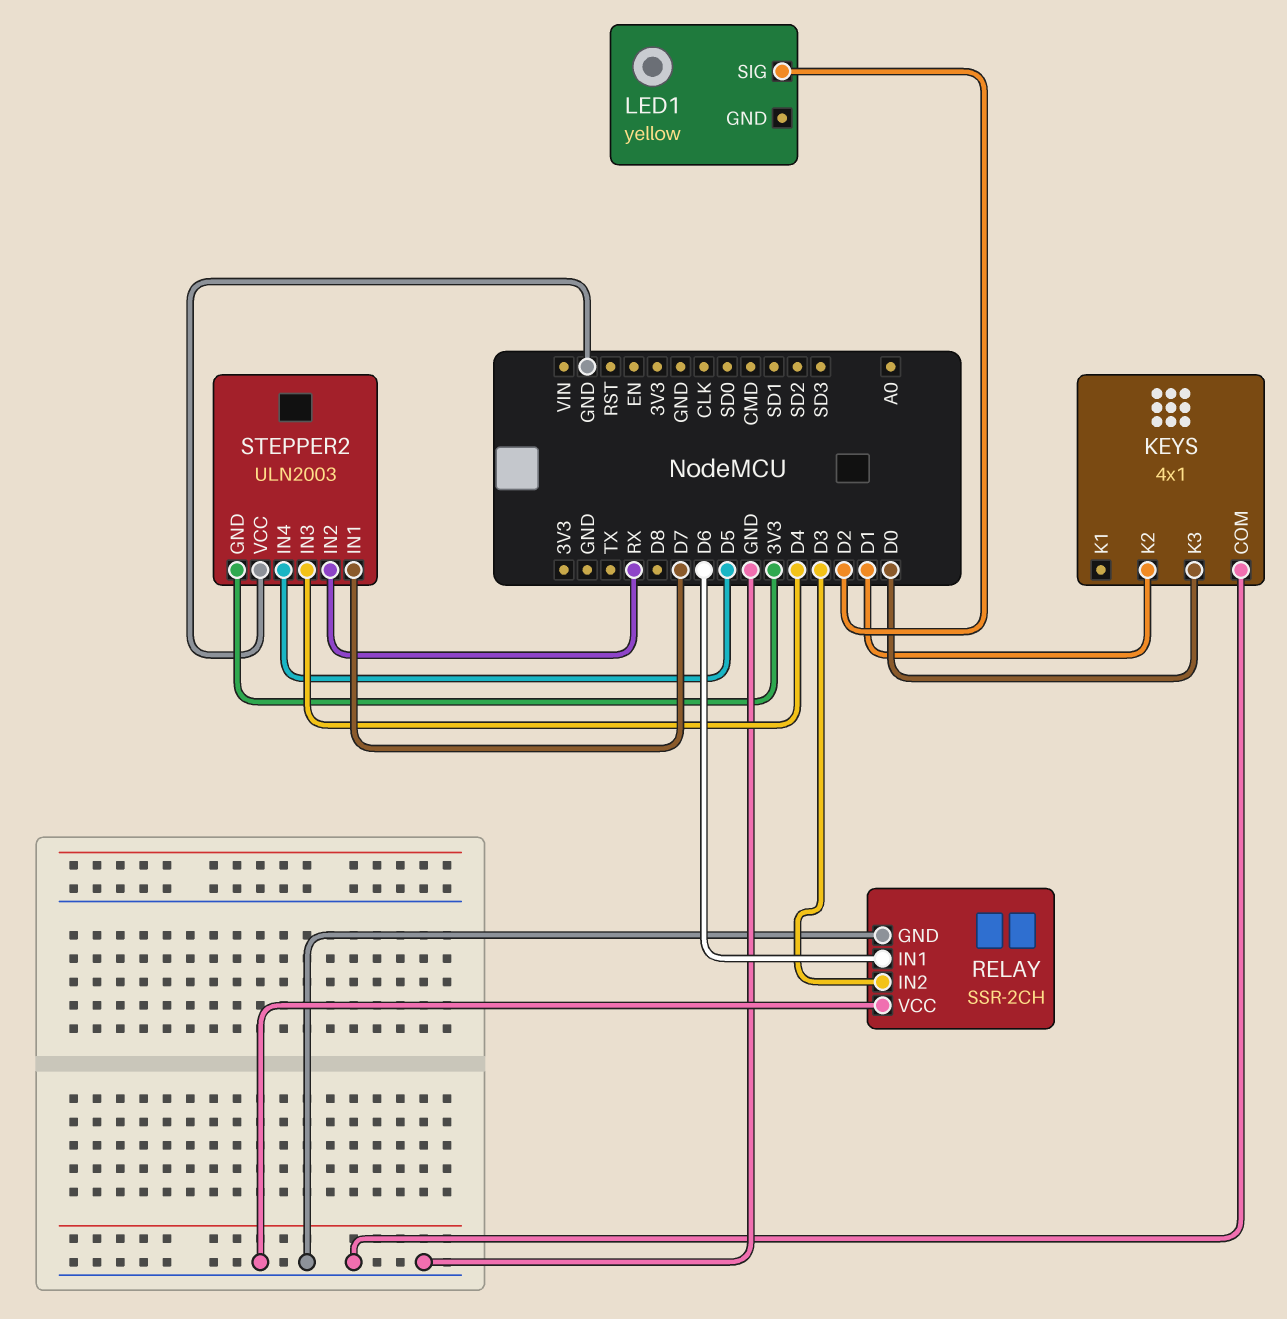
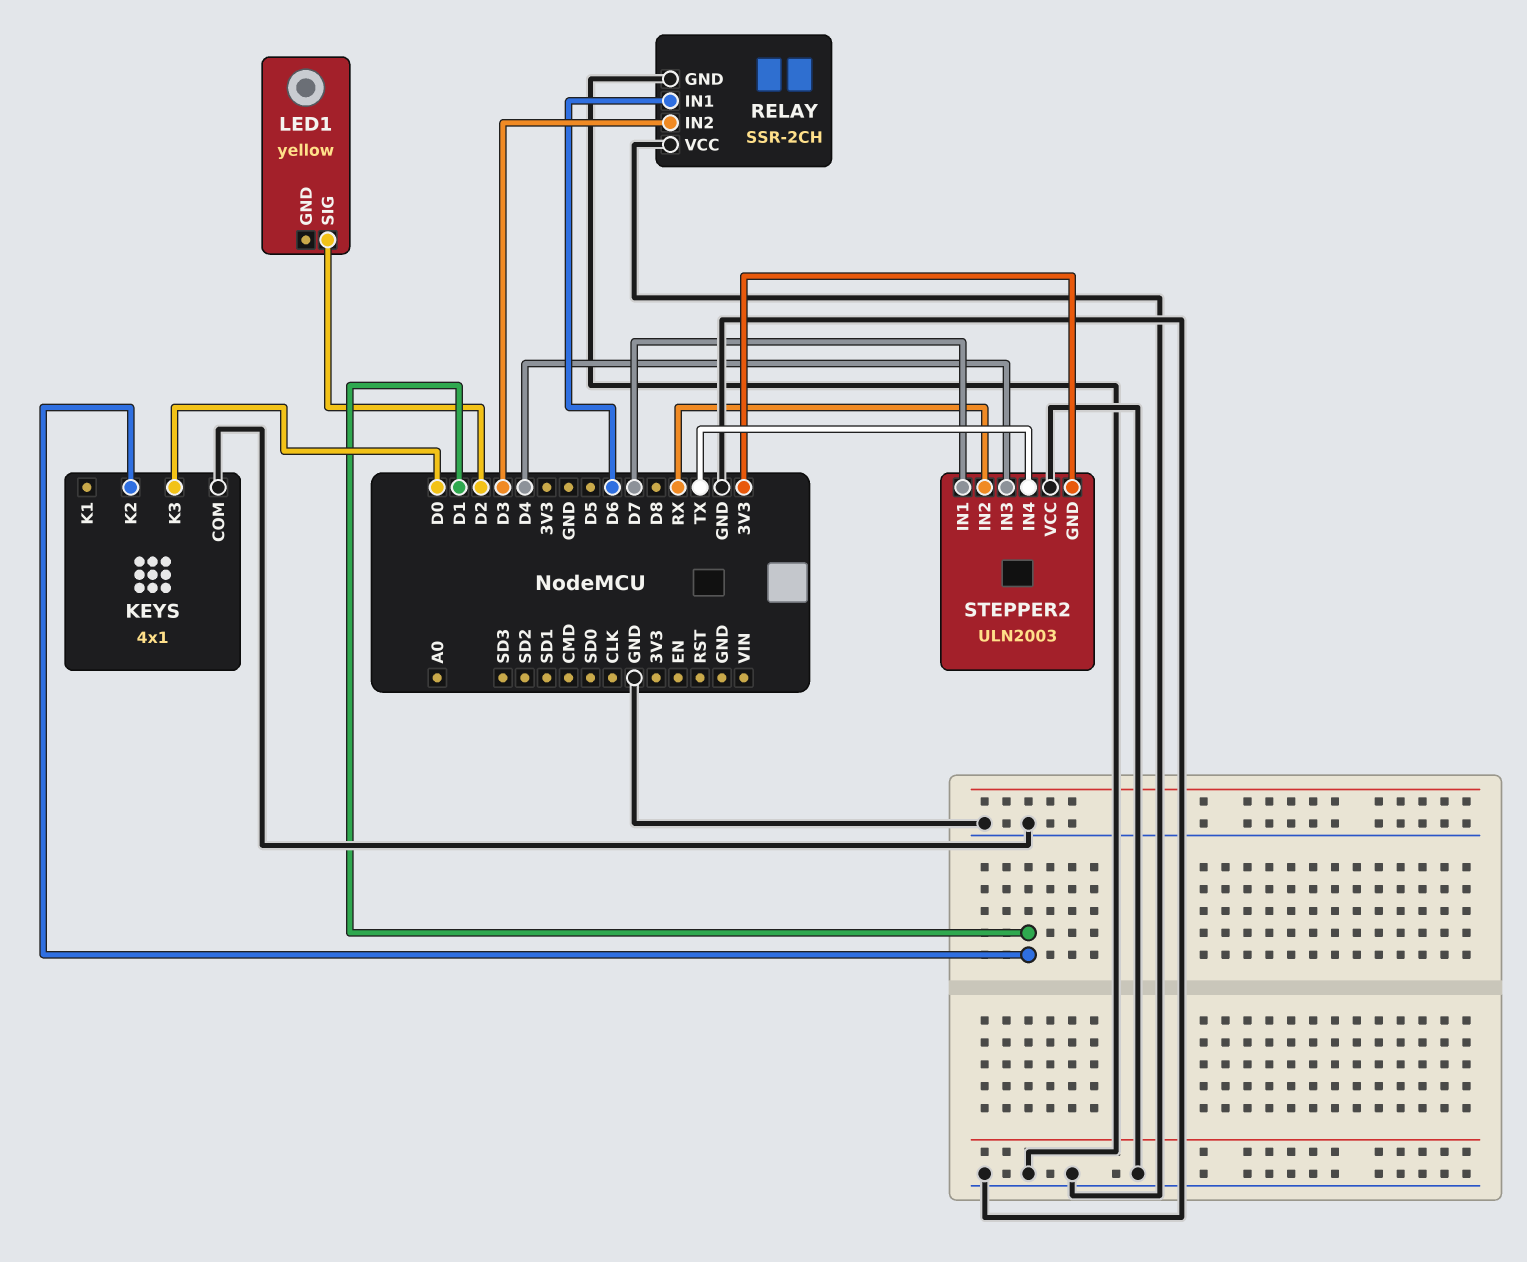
STEPPER2 pin IN4: D5 -> TX

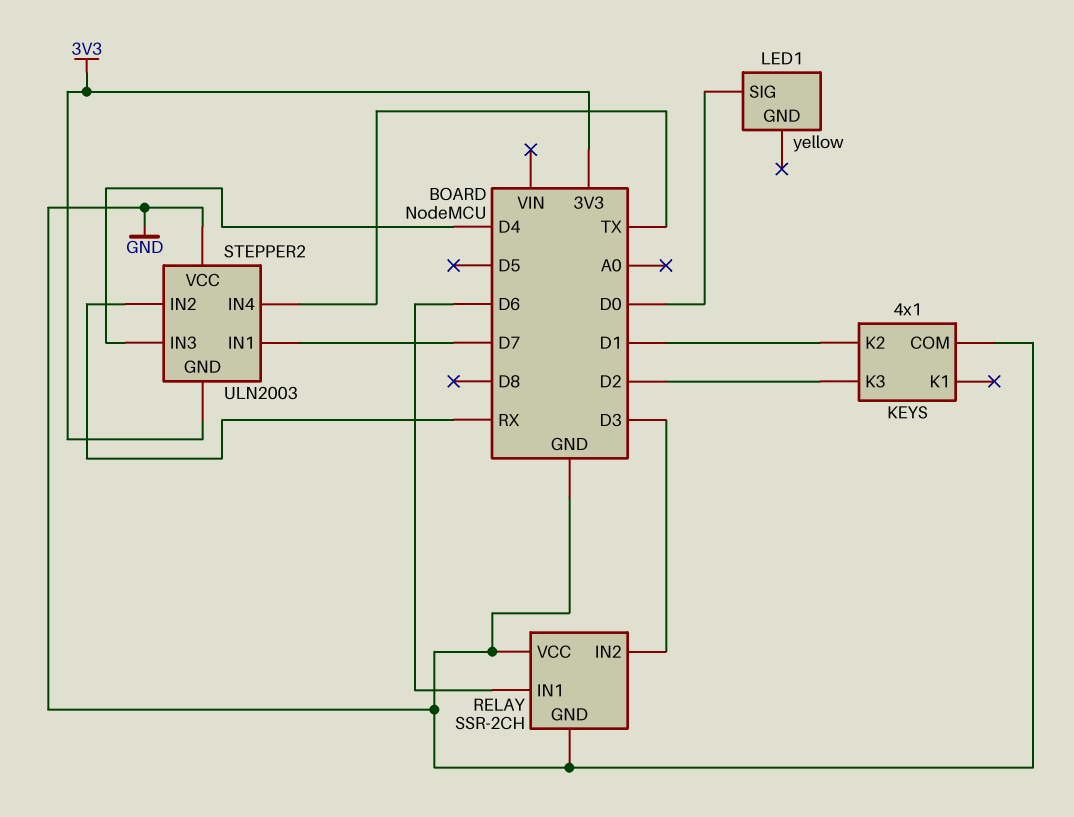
KEYS pin K3: D0 -> D2
LED1 pin SIG: D2 -> D0

